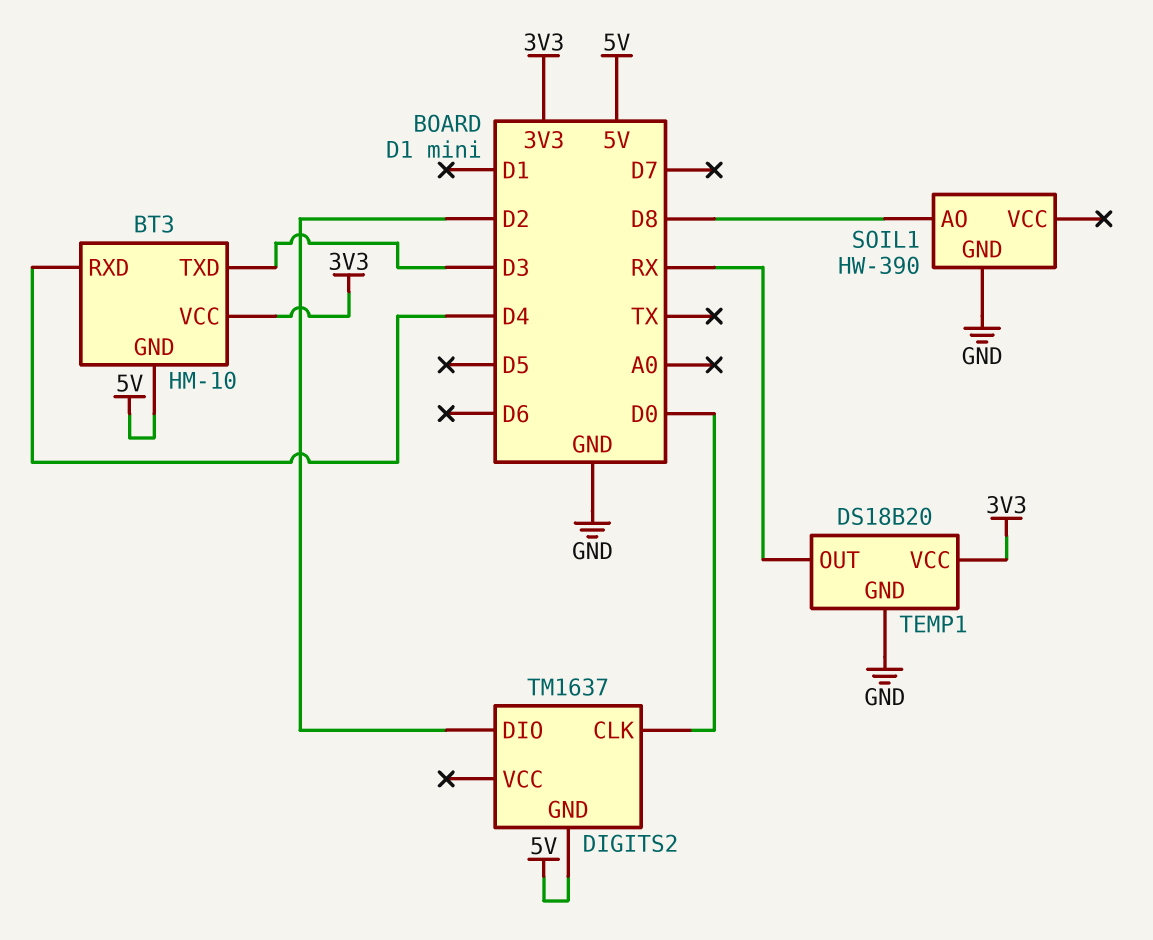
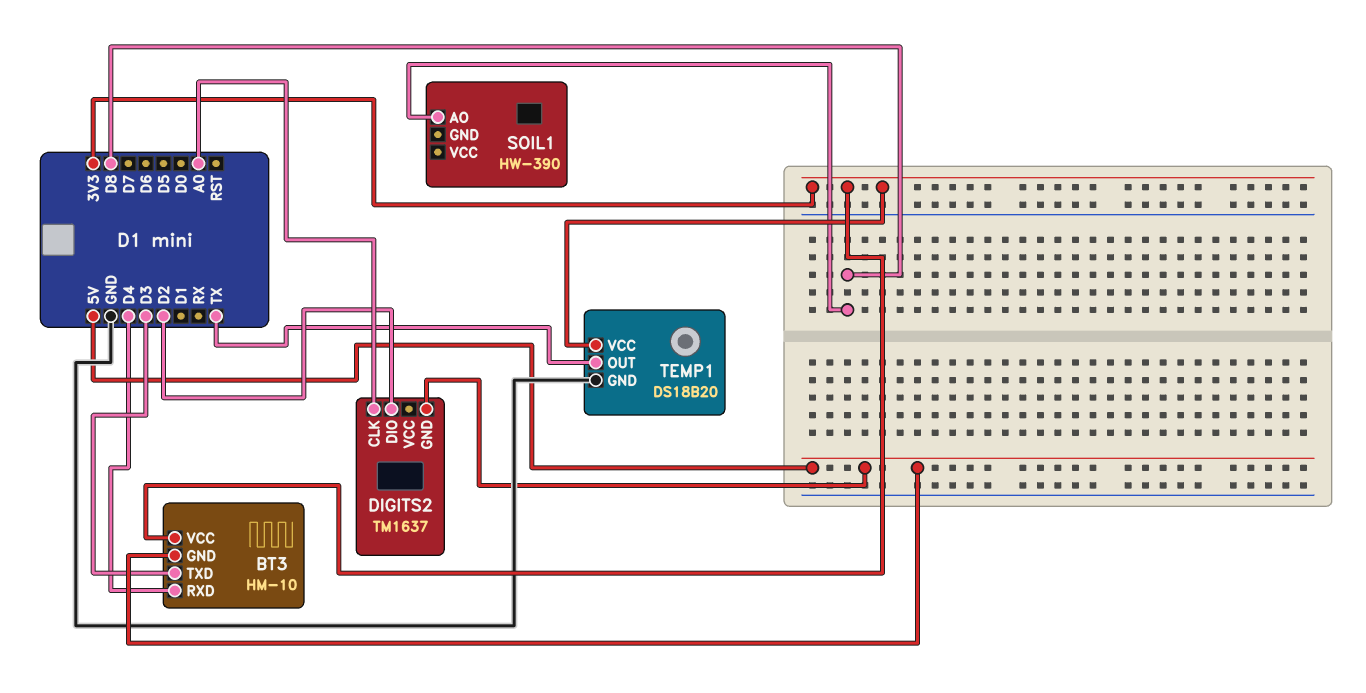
DIGITS2 pin CLK: D0 -> A0
SOIL1 pin GND: GND -> none
TEMP1 pin OUT: RX -> TX

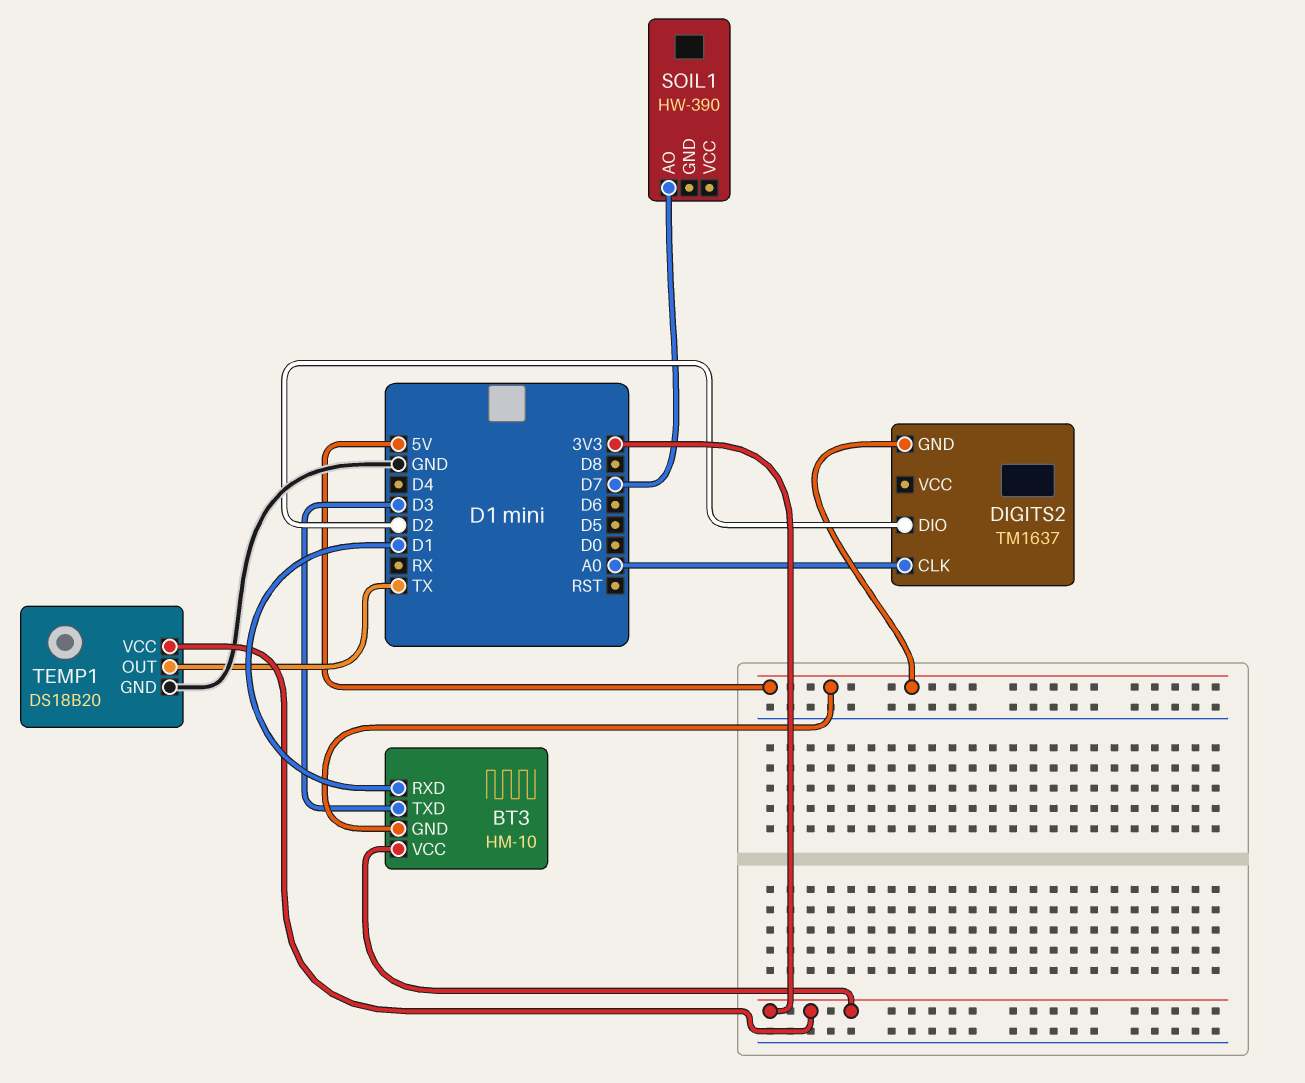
BT3 pin RXD: D4 -> D1
SOIL1 pin AO: D8 -> D7

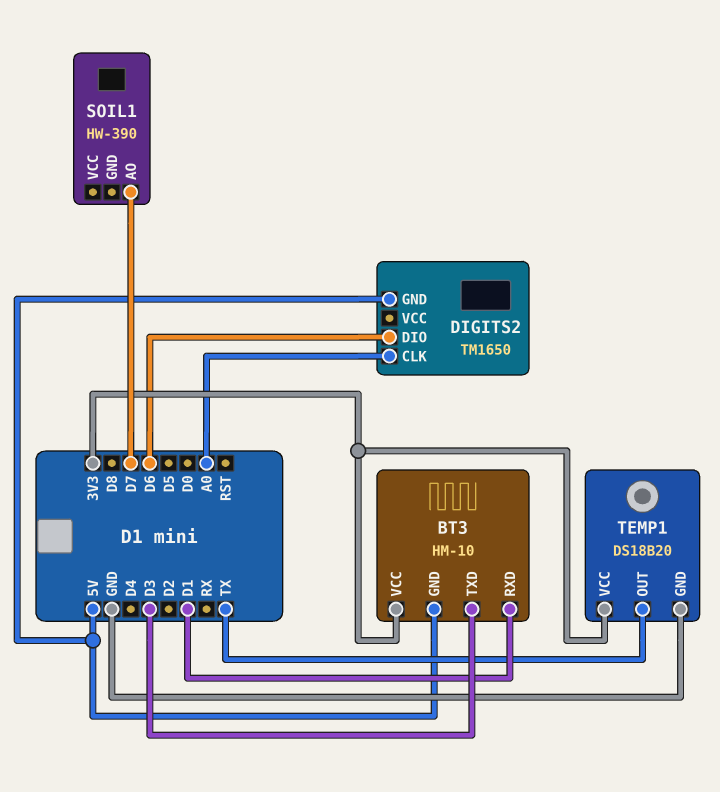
DIGITS2: TM1637 -> TM1650
DIGITS2 pin DIO: D2 -> D6

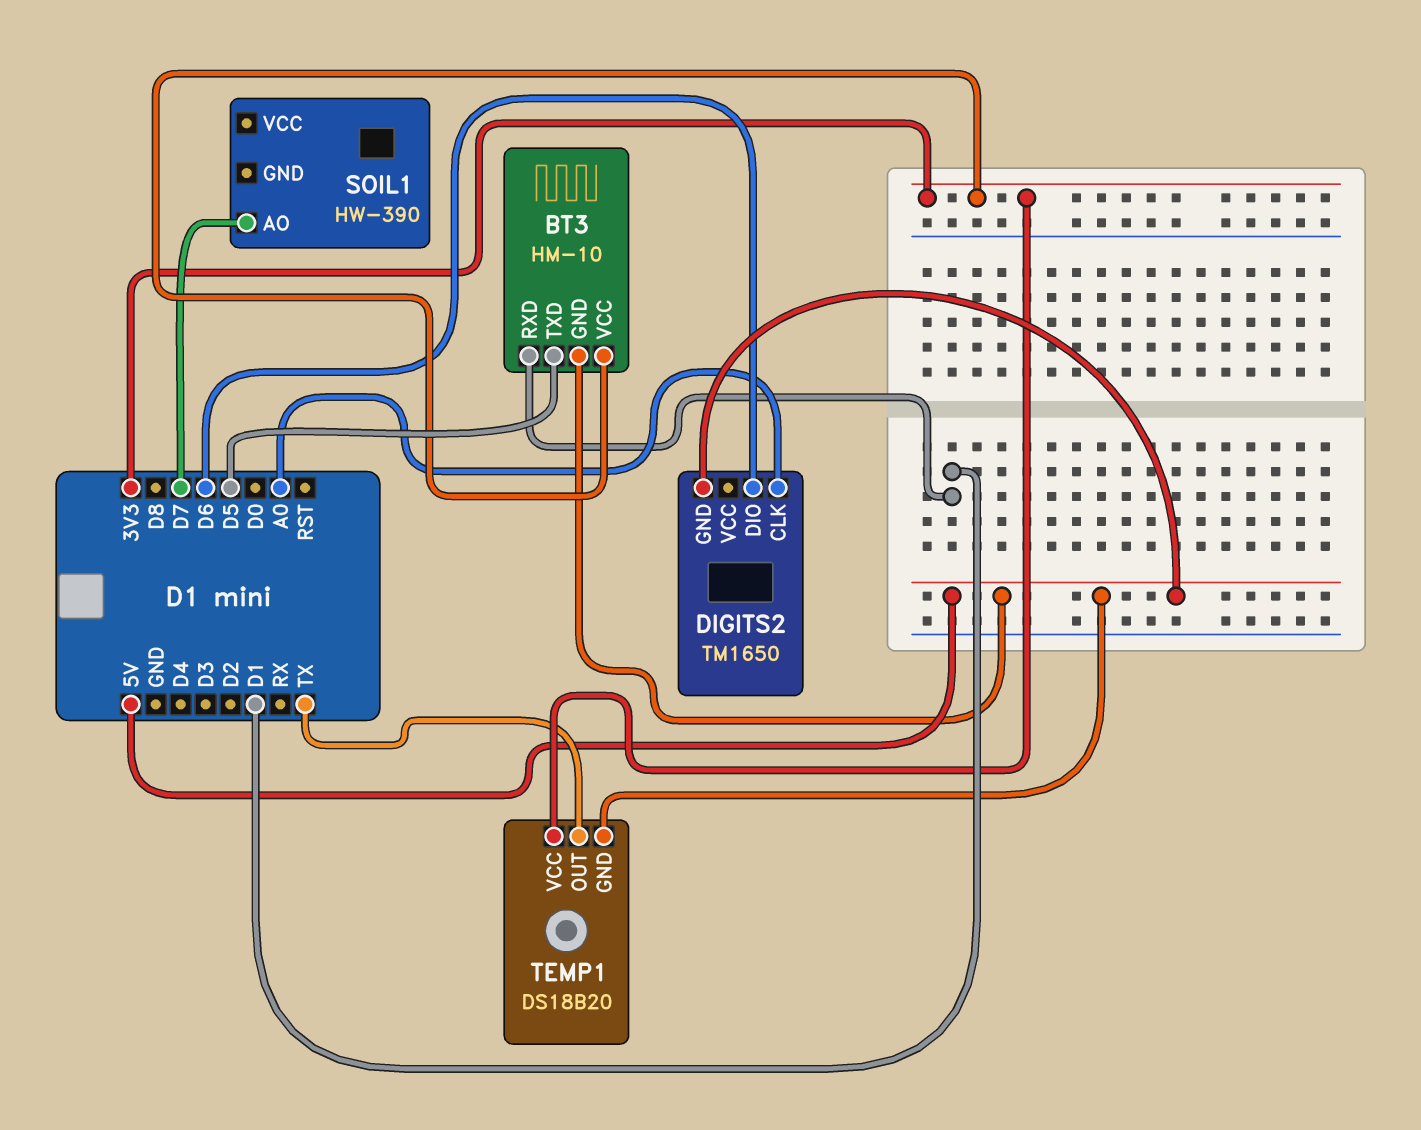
BT3 pin TXD: D3 -> D5
TEMP1 pin GND: GND -> 5V

